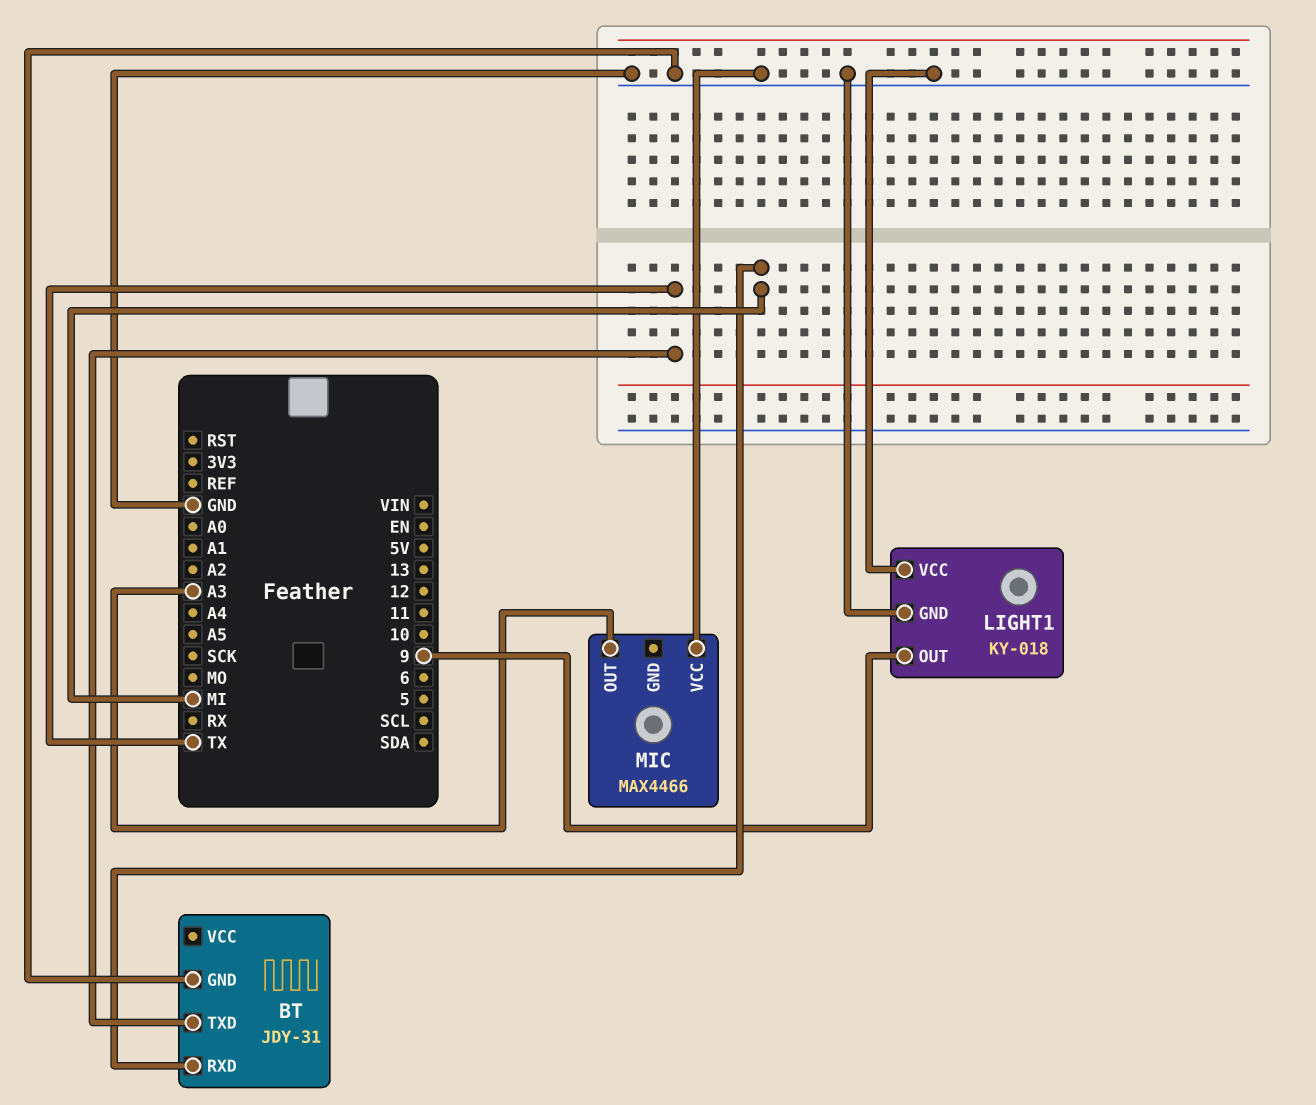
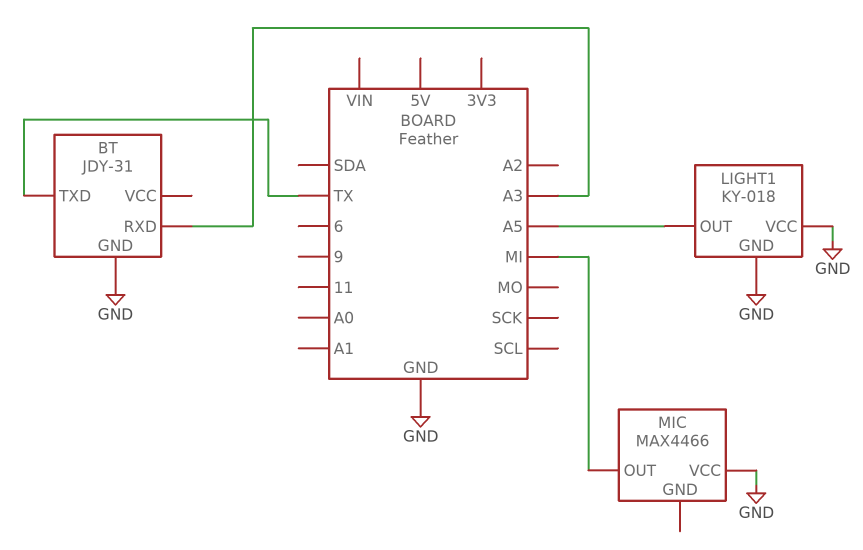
BT pin RXD: MI -> A3
LIGHT1 pin OUT: 9 -> A5
MIC pin OUT: A3 -> MI

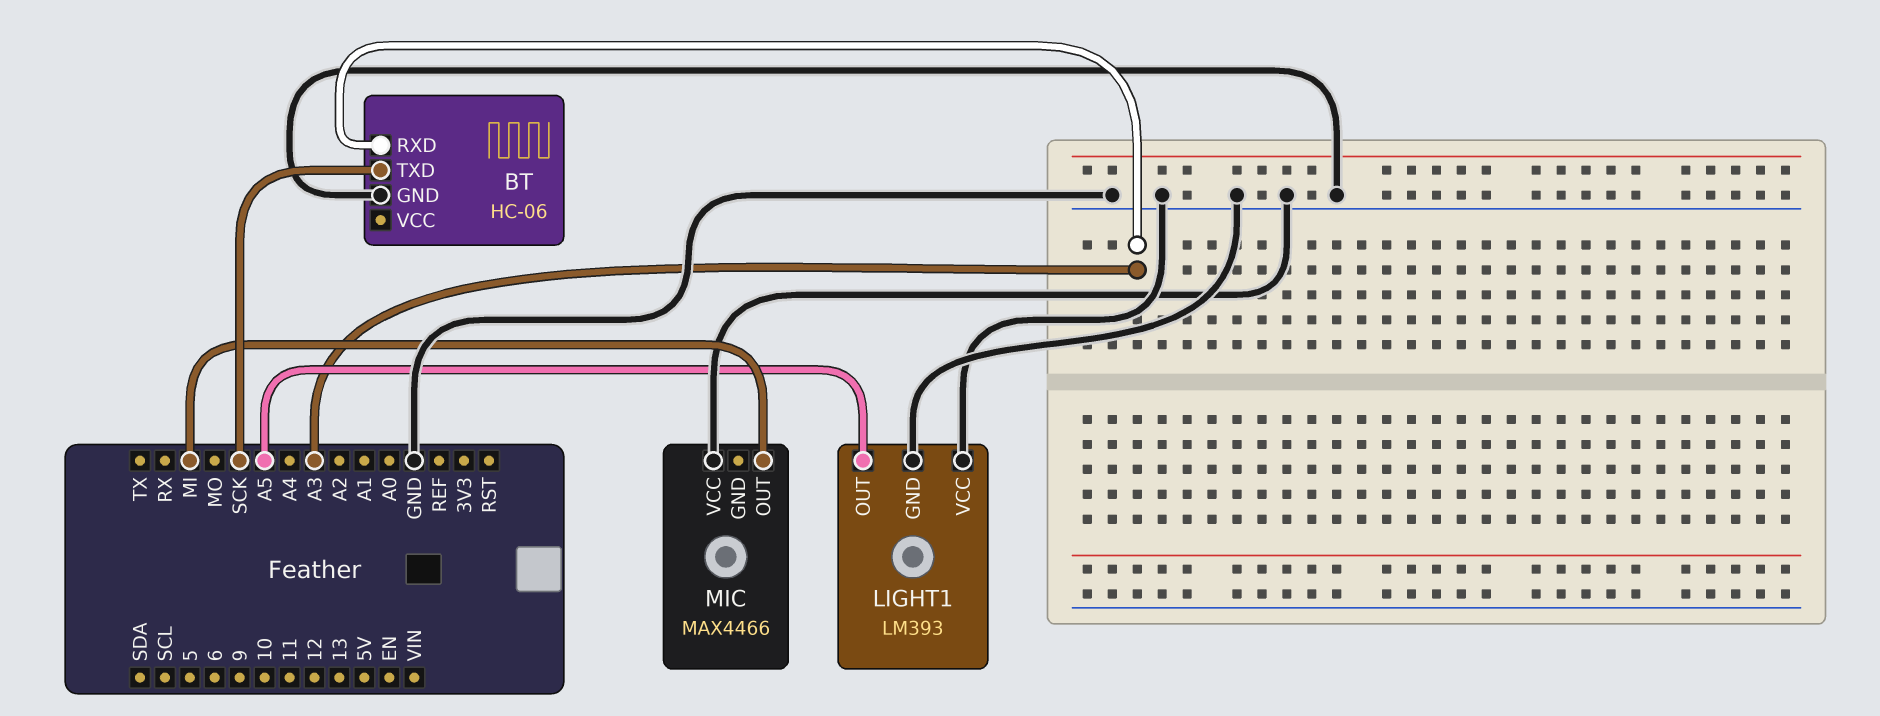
BT: JDY-31 -> HC-06
BT pin TXD: TX -> SCK
LIGHT1: KY-018 -> LM393

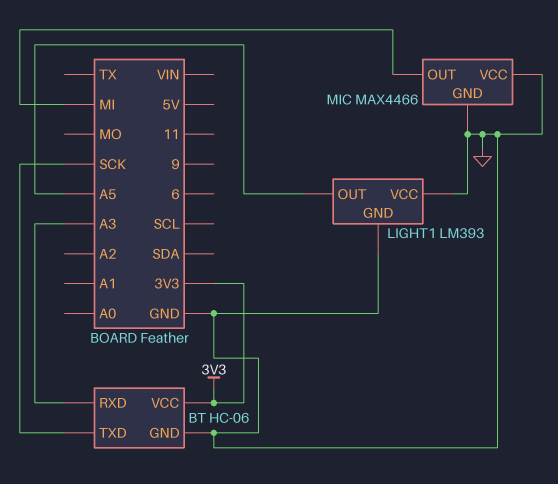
BT pin VCC: none -> 3V3
MIC pin GND: none -> GND

